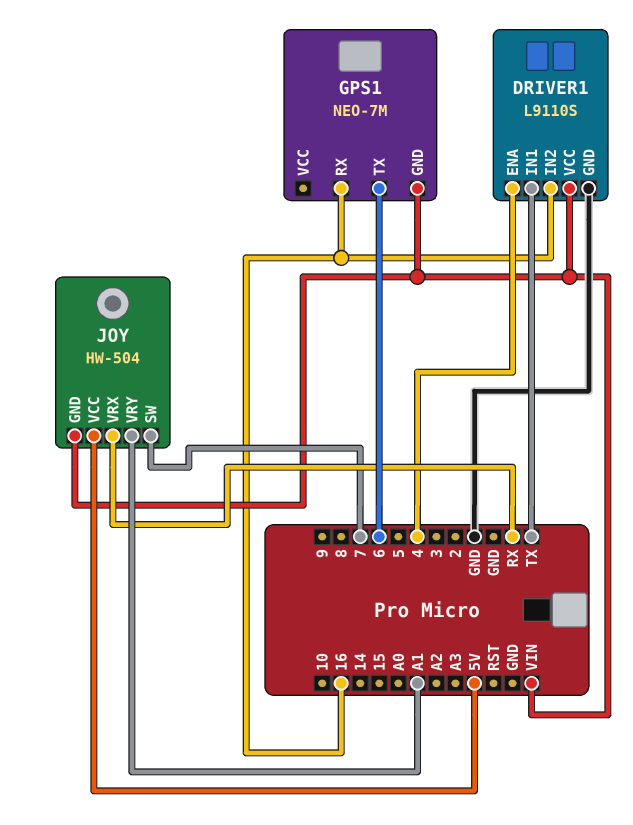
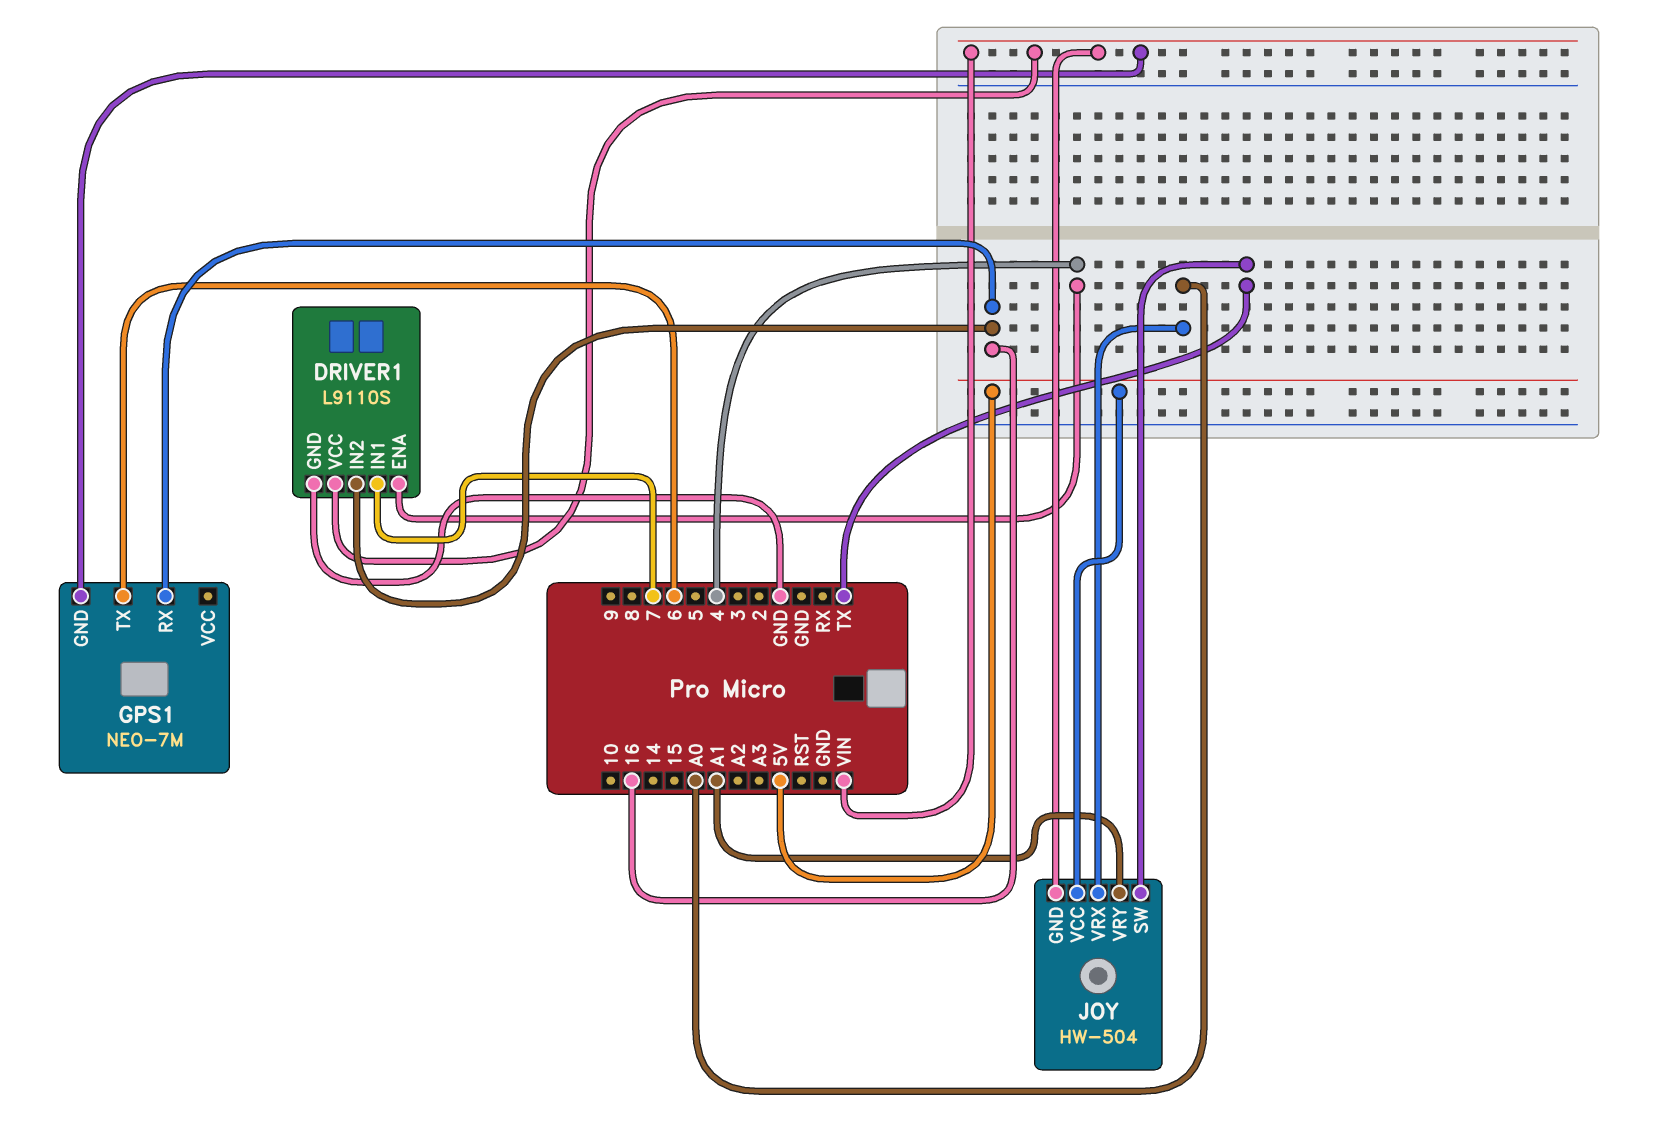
DRIVER1 pin IN1: TX -> 7
JOY pin SW: 7 -> TX
JOY pin VRX: RX -> A0

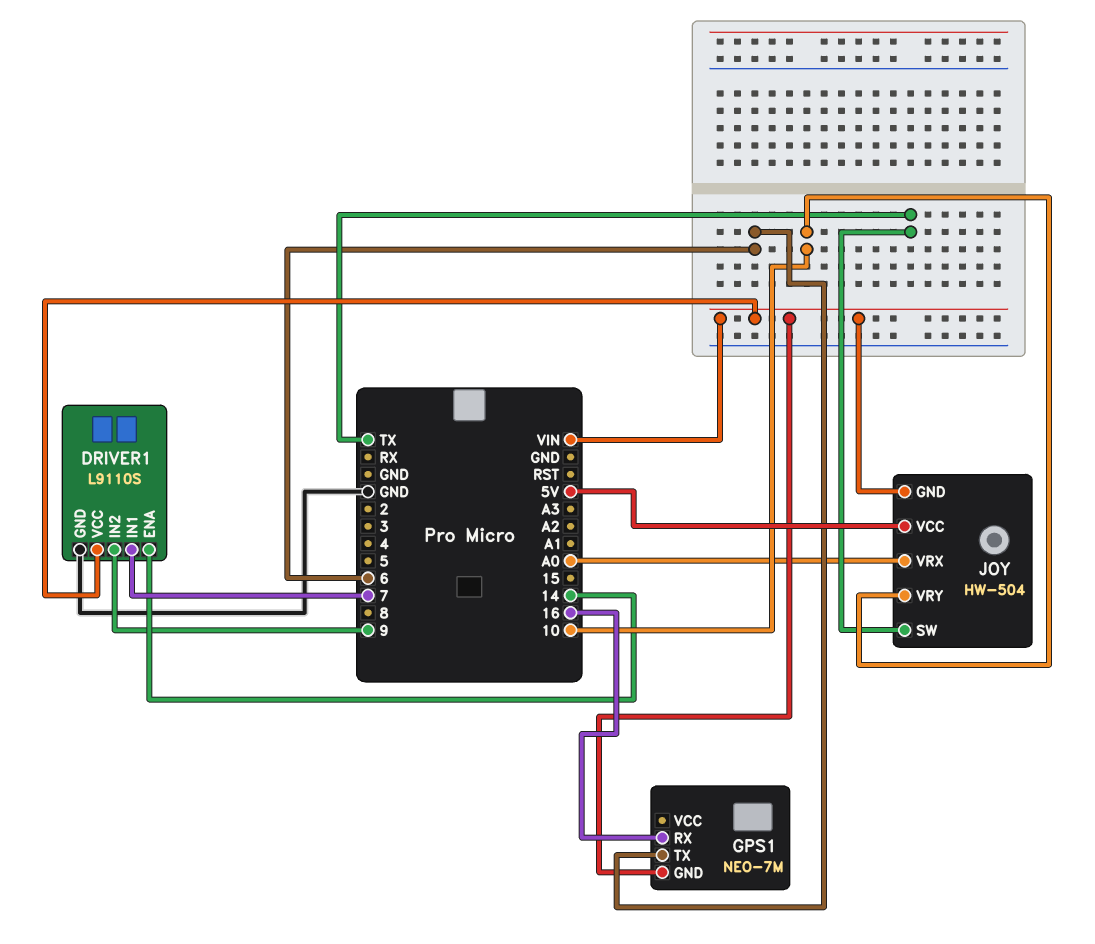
DRIVER1 pin ENA: 4 -> 14
DRIVER1 pin IN2: 16 -> 9
JOY pin VRY: A1 -> 10

